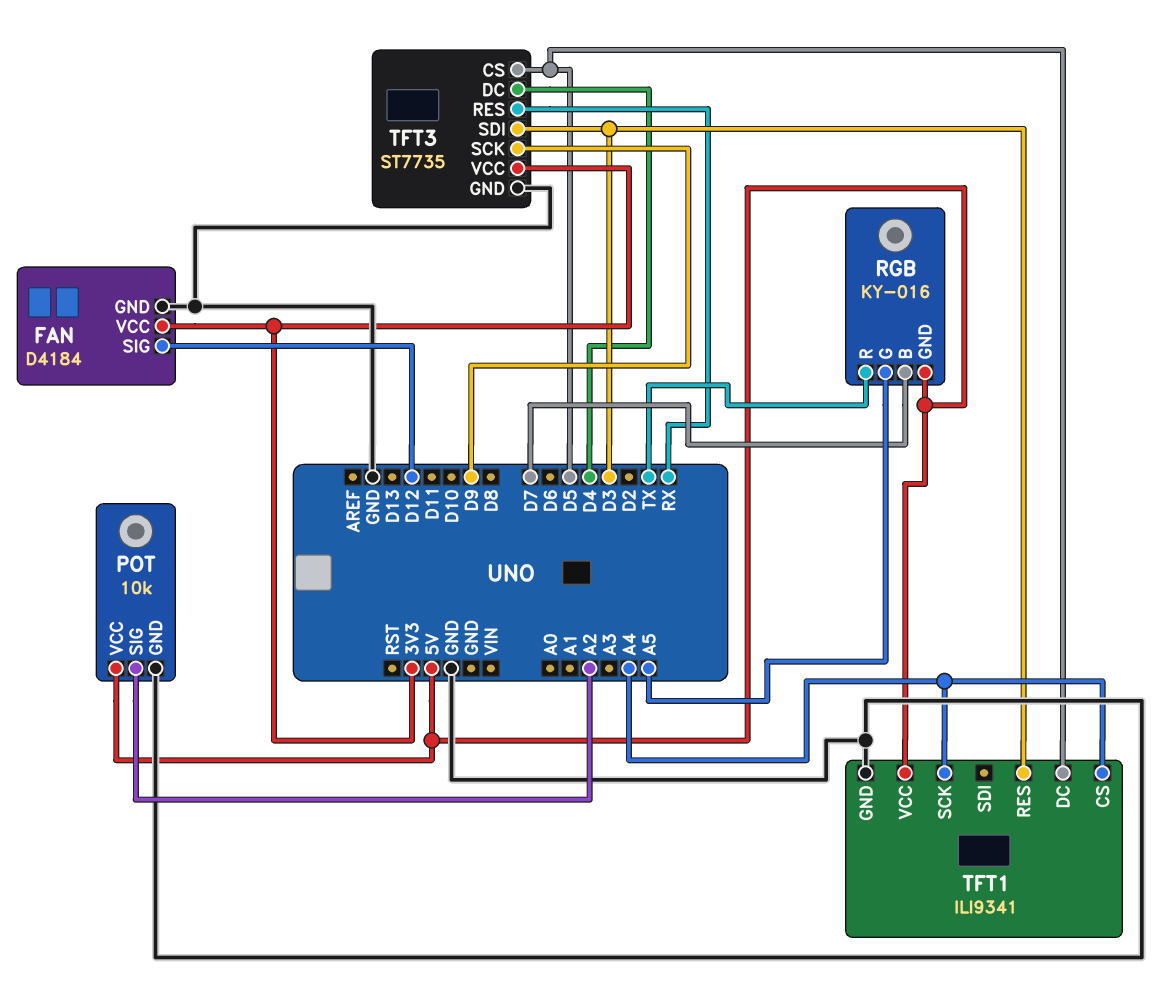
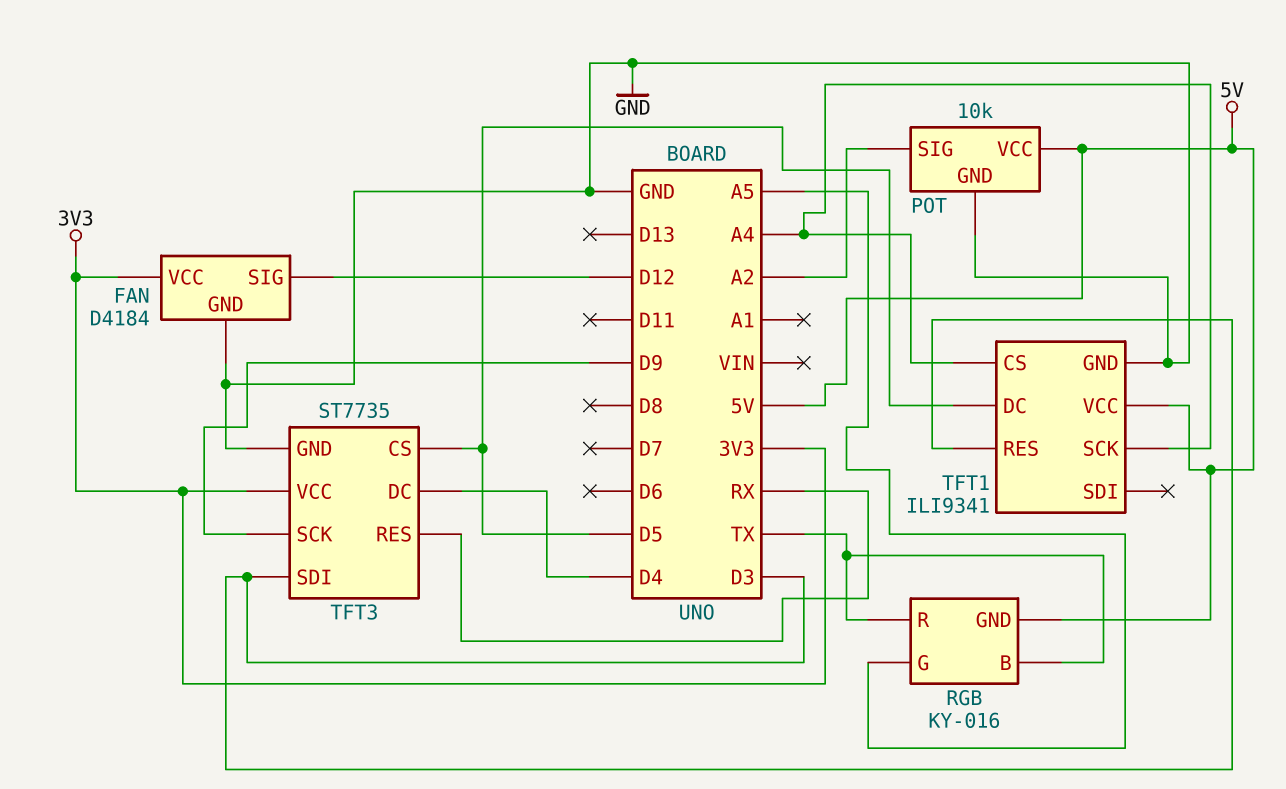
RGB pin B: D7 -> TX

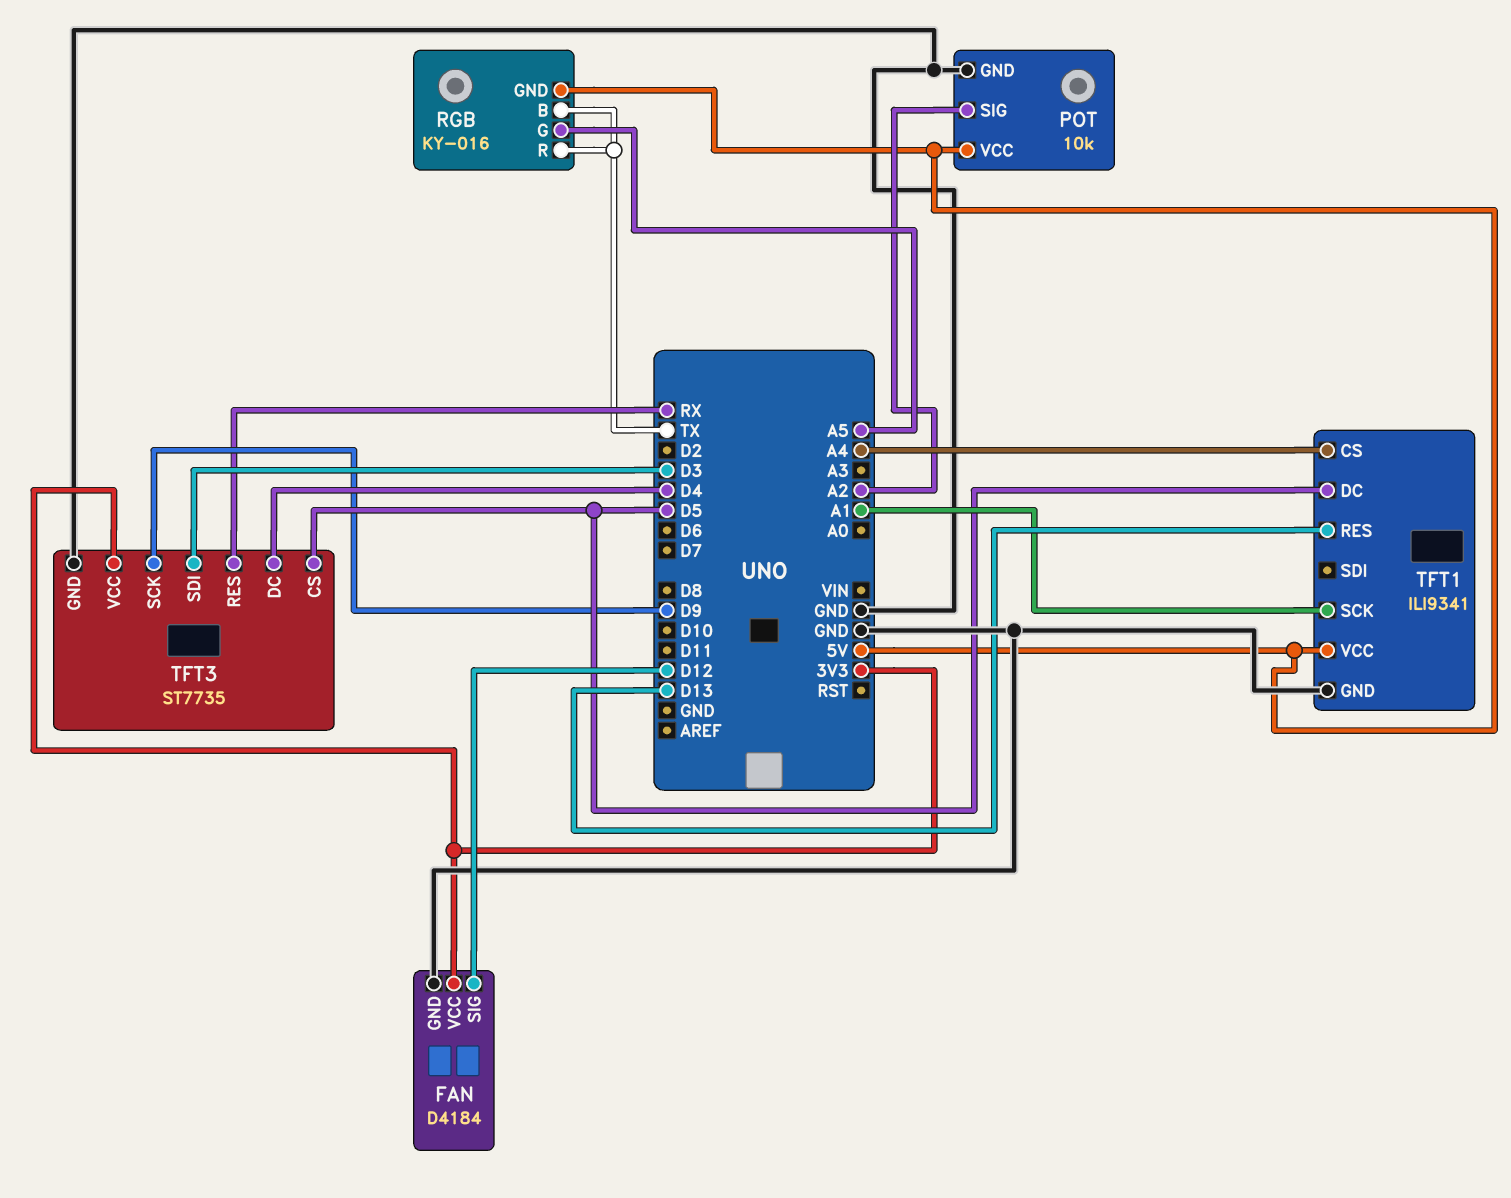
TFT1 pin RES: D3 -> D13
TFT1 pin SCK: A4 -> A1

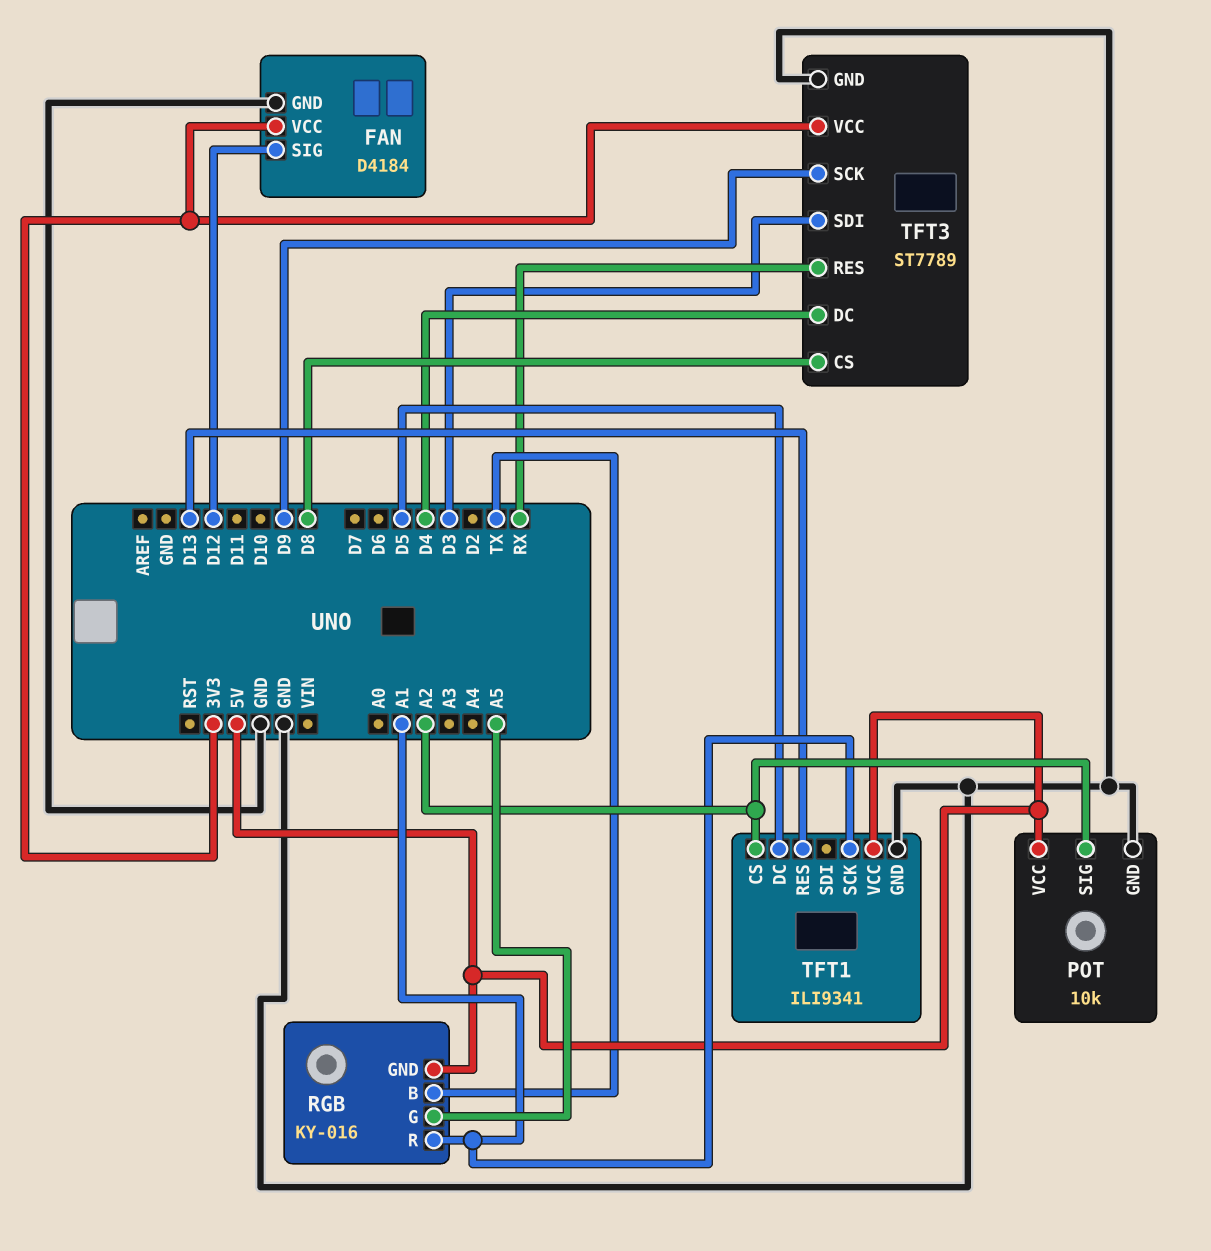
RGB pin R: TX -> A1
TFT1 pin CS: A4 -> A2
TFT3: ST7735 -> ST7789
TFT3 pin CS: D5 -> D8

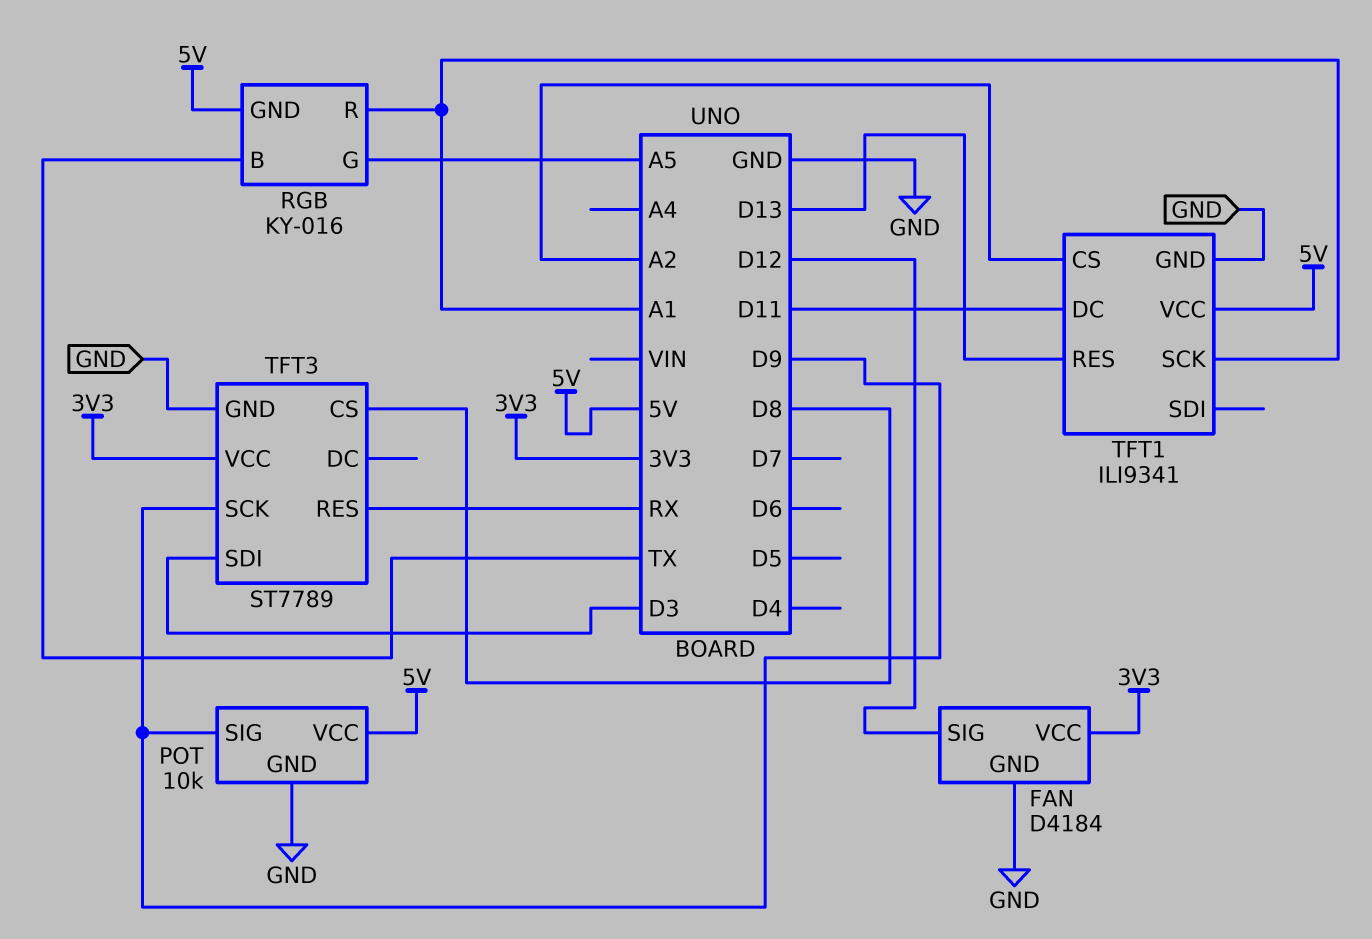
POT pin SIG: A2 -> D9
TFT1 pin DC: D5 -> D11
TFT3 pin DC: D4 -> none

